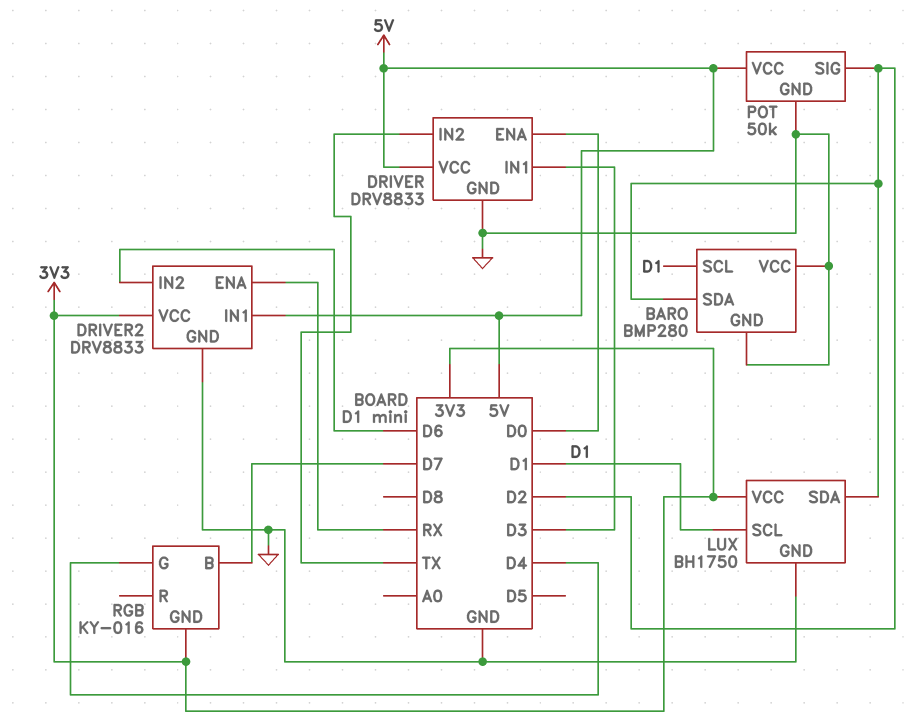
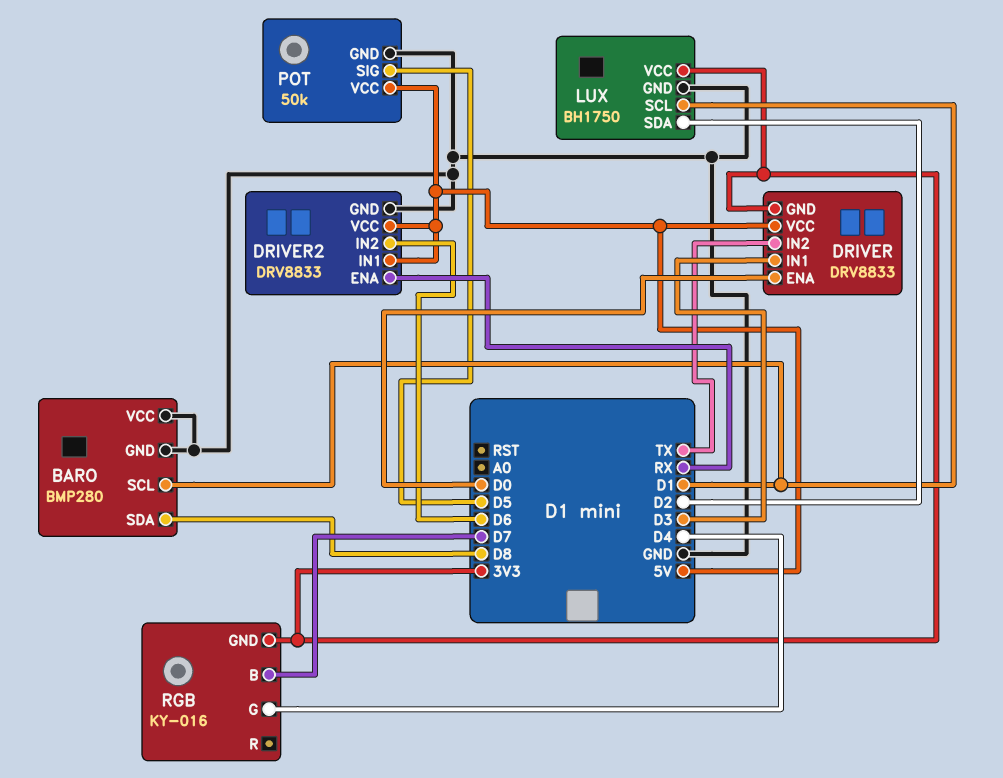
BARO pin SDA: D2 -> D8
DRIVER pin GND: GND -> 3V3
DRIVER2 pin VCC: 3V3 -> 5V
POT pin SIG: D2 -> D5

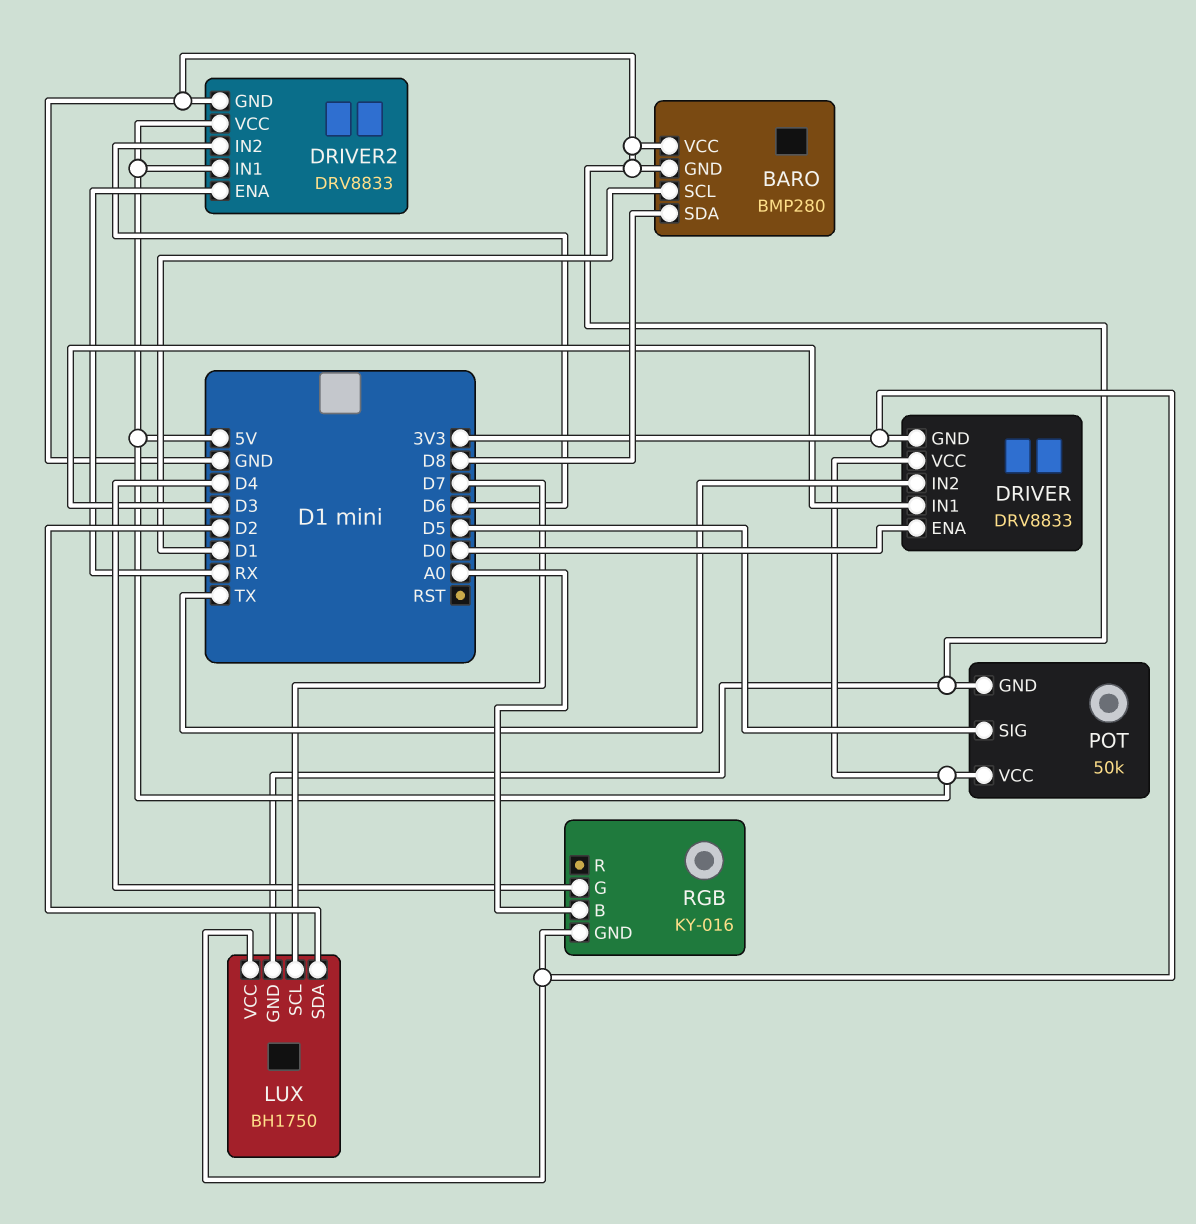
LUX pin SCL: D1 -> D7
RGB pin B: D7 -> A0

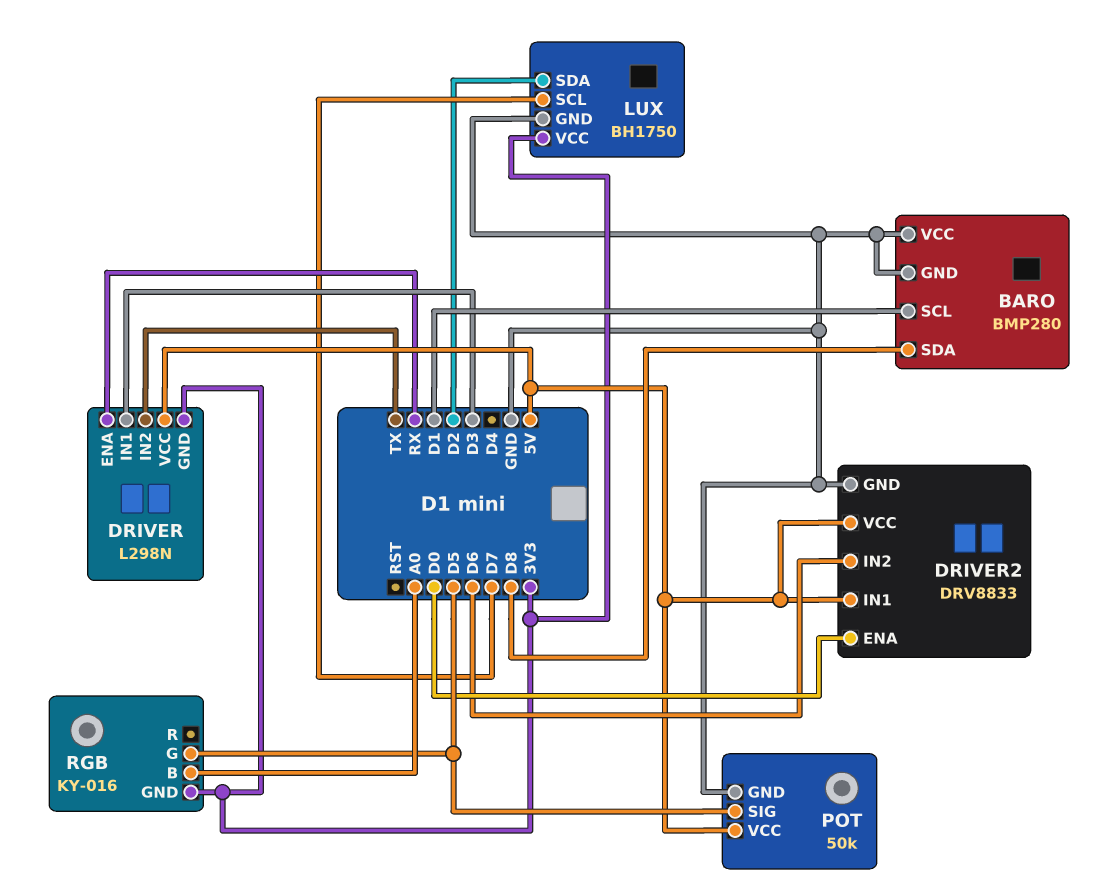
DRIVER: DRV8833 -> L298N
DRIVER pin ENA: D0 -> RX
DRIVER2 pin ENA: RX -> D0
RGB pin G: D4 -> D5

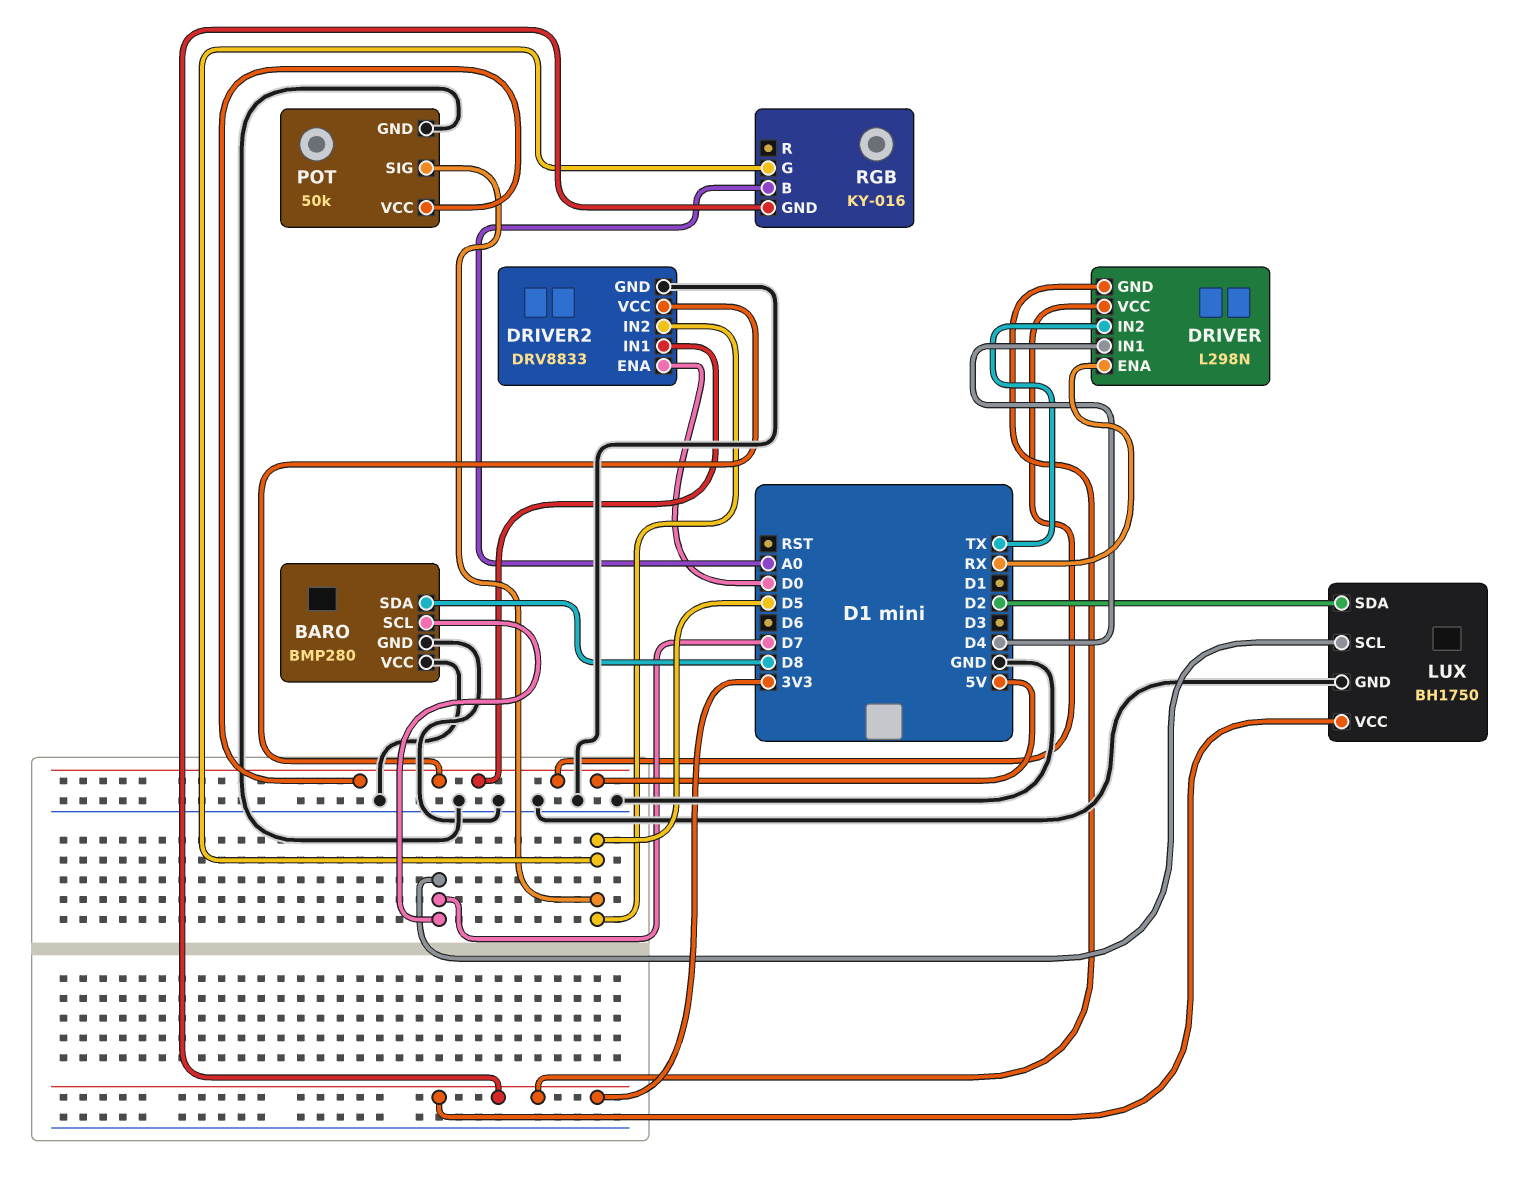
BARO pin SCL: D1 -> D7
DRIVER pin IN1: D3 -> D4
DRIVER2 pin IN2: D6 -> D5

